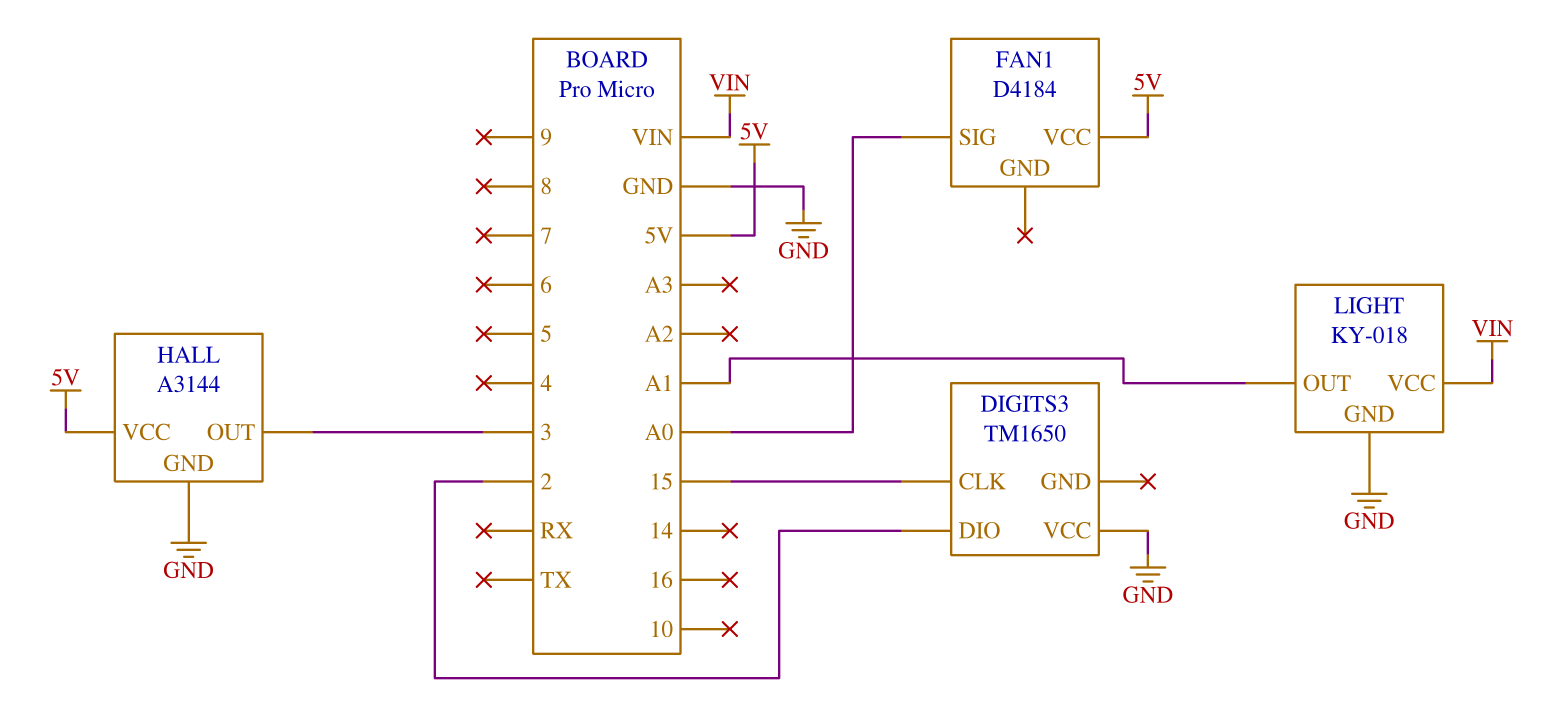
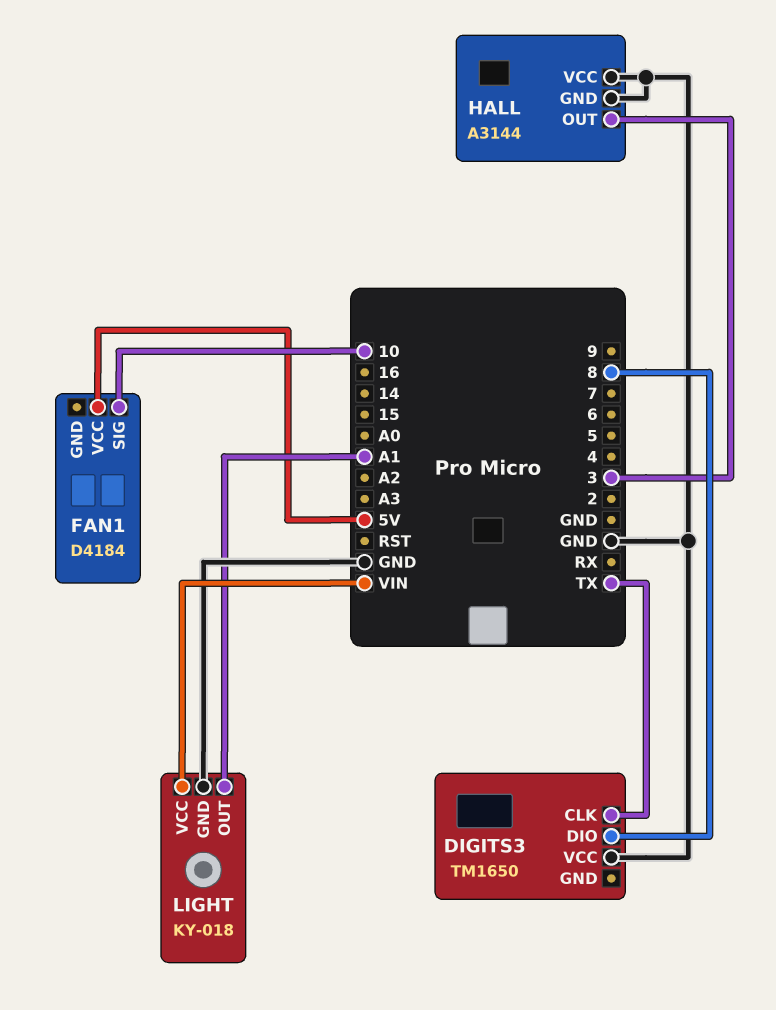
DIGITS3 pin CLK: 15 -> TX
DIGITS3 pin DIO: 2 -> 8
FAN1 pin SIG: A0 -> 10
HALL pin VCC: 5V -> GND

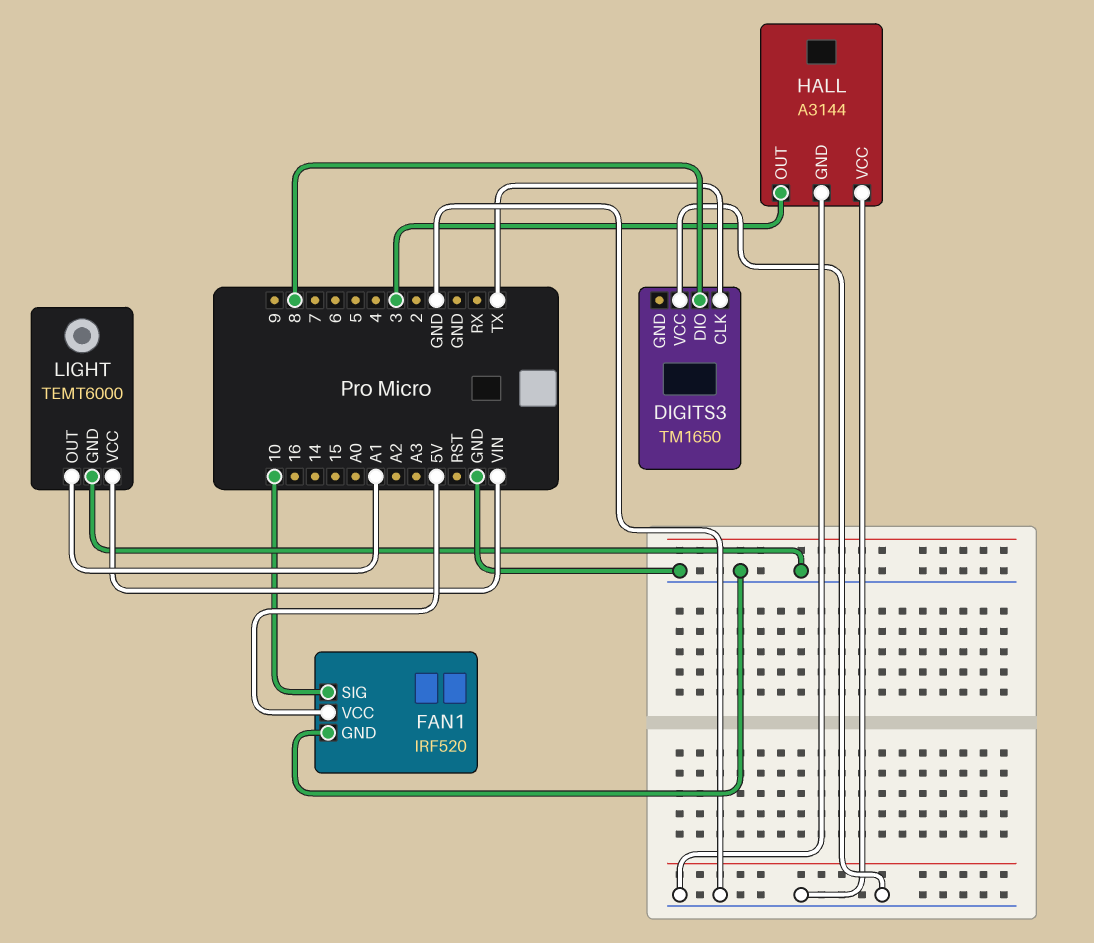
FAN1: D4184 -> IRF520
FAN1 pin GND: none -> GND
LIGHT: KY-018 -> TEMT6000

